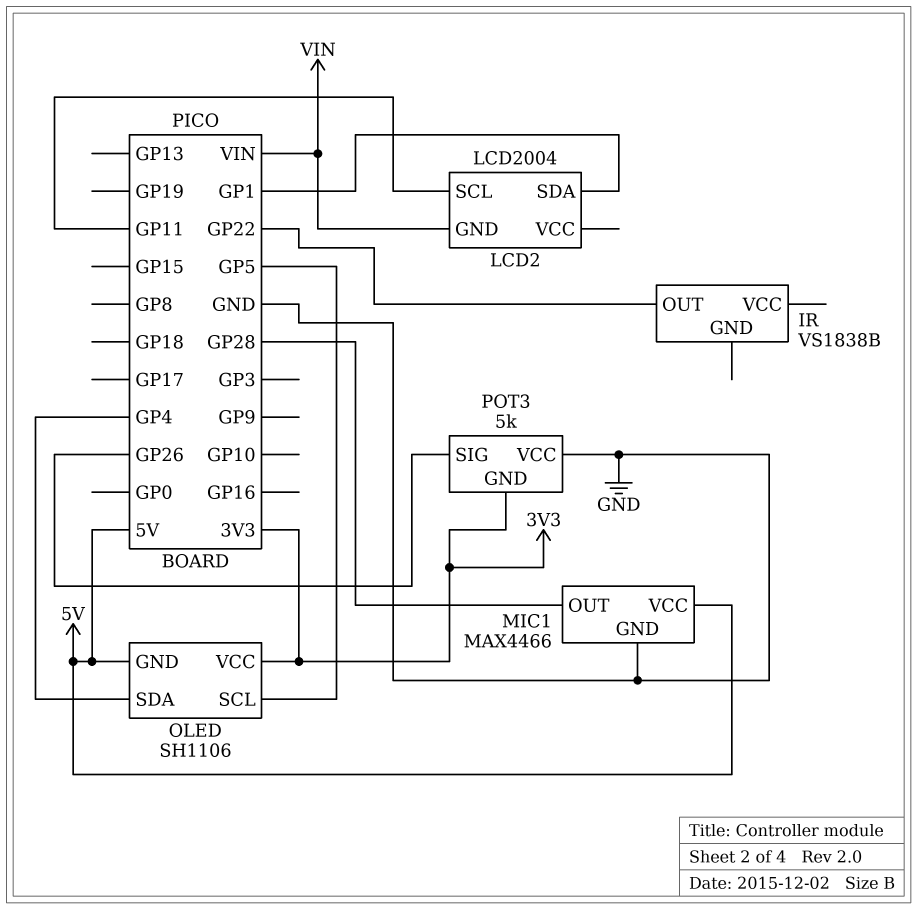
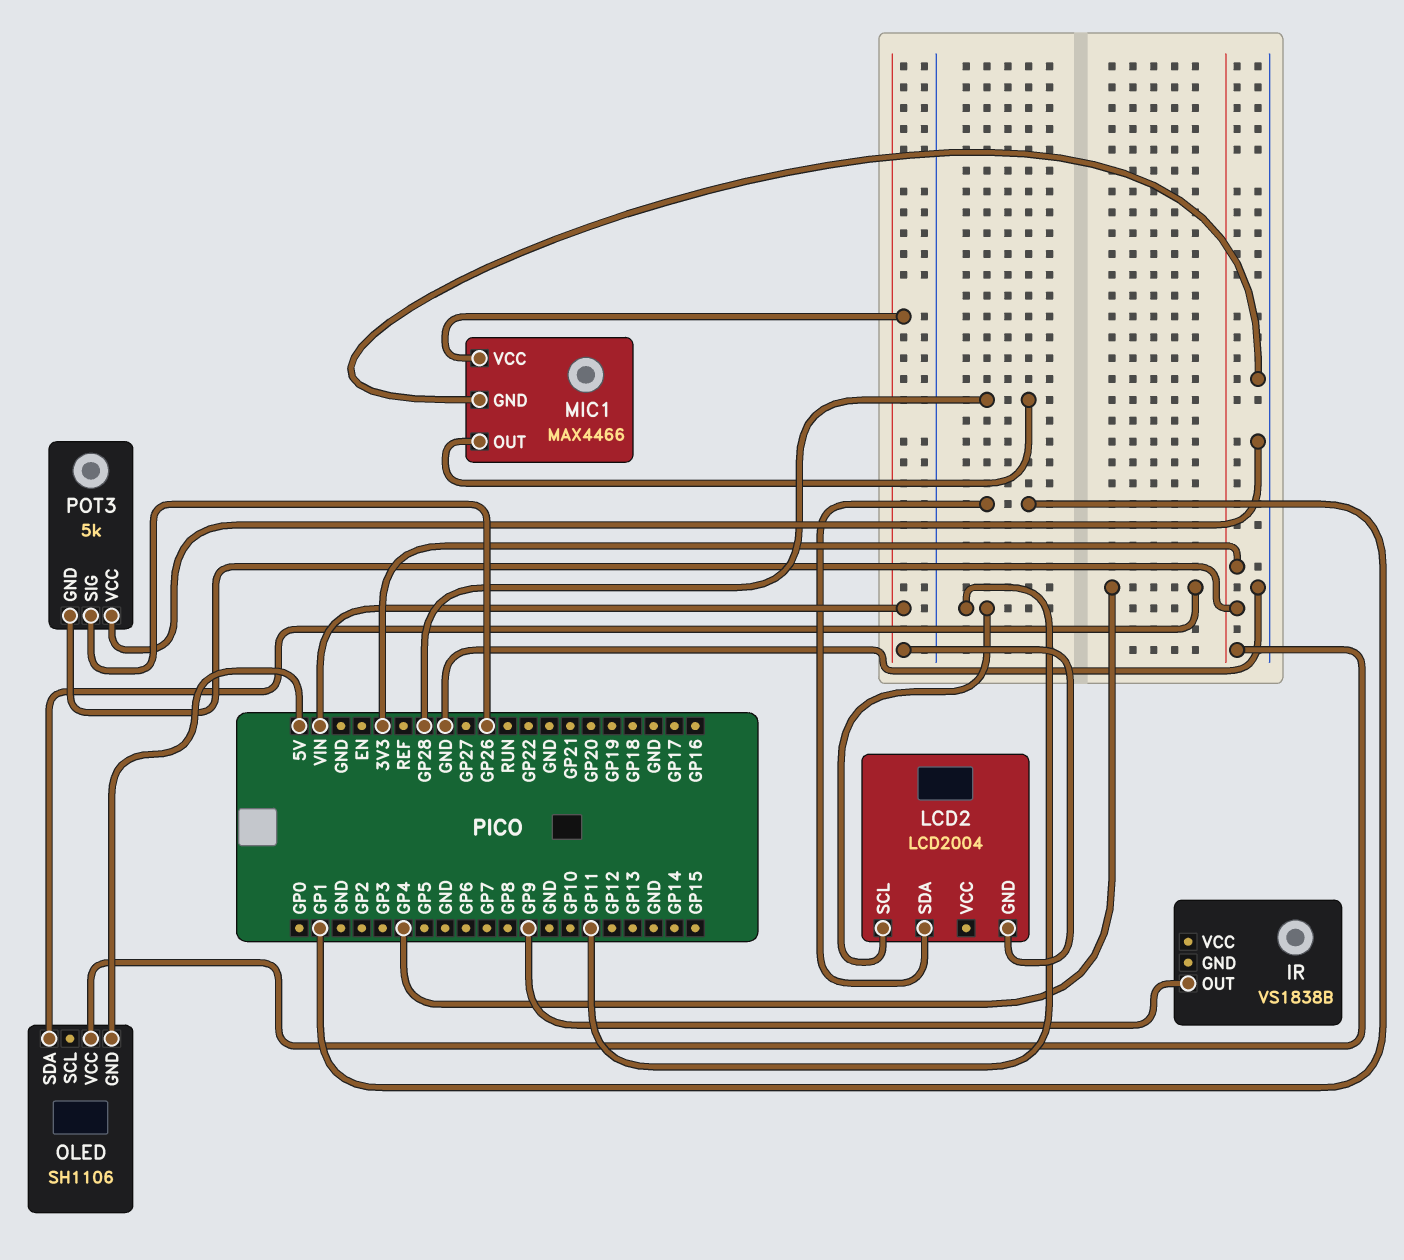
IR pin OUT: GP22 -> GP9
MIC1 pin VCC: 5V -> VIN
OLED pin SCL: GP5 -> none

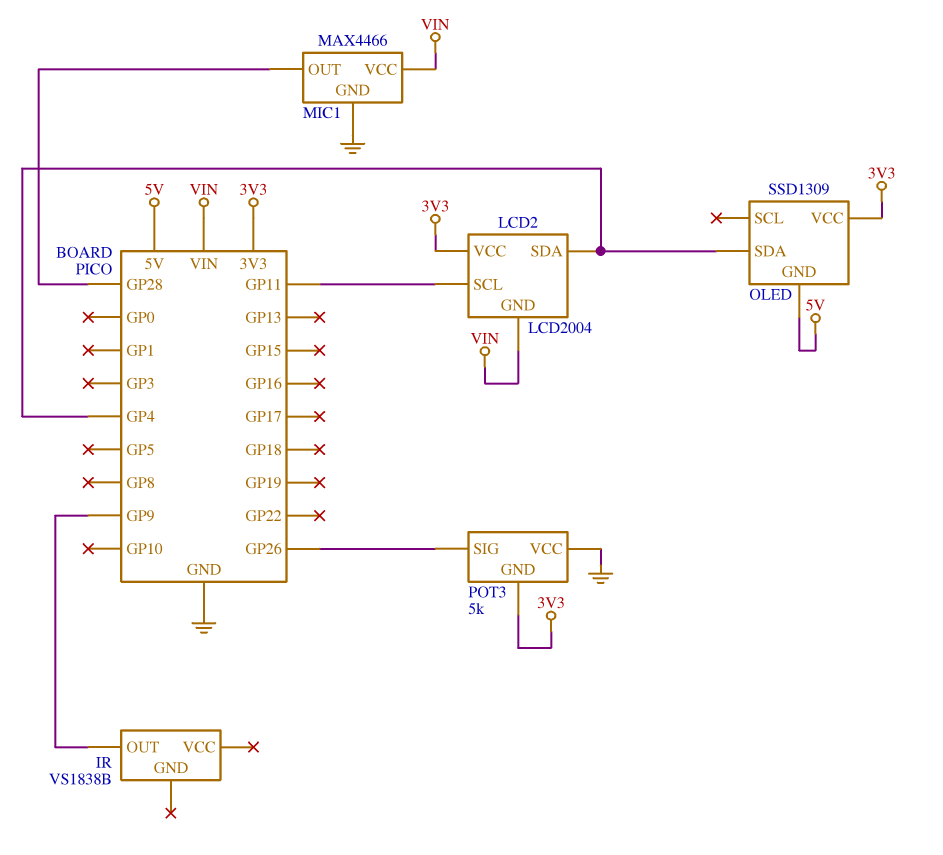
LCD2 pin SDA: GP1 -> GP4
LCD2 pin VCC: none -> 3V3
OLED: SH1106 -> SSD1309

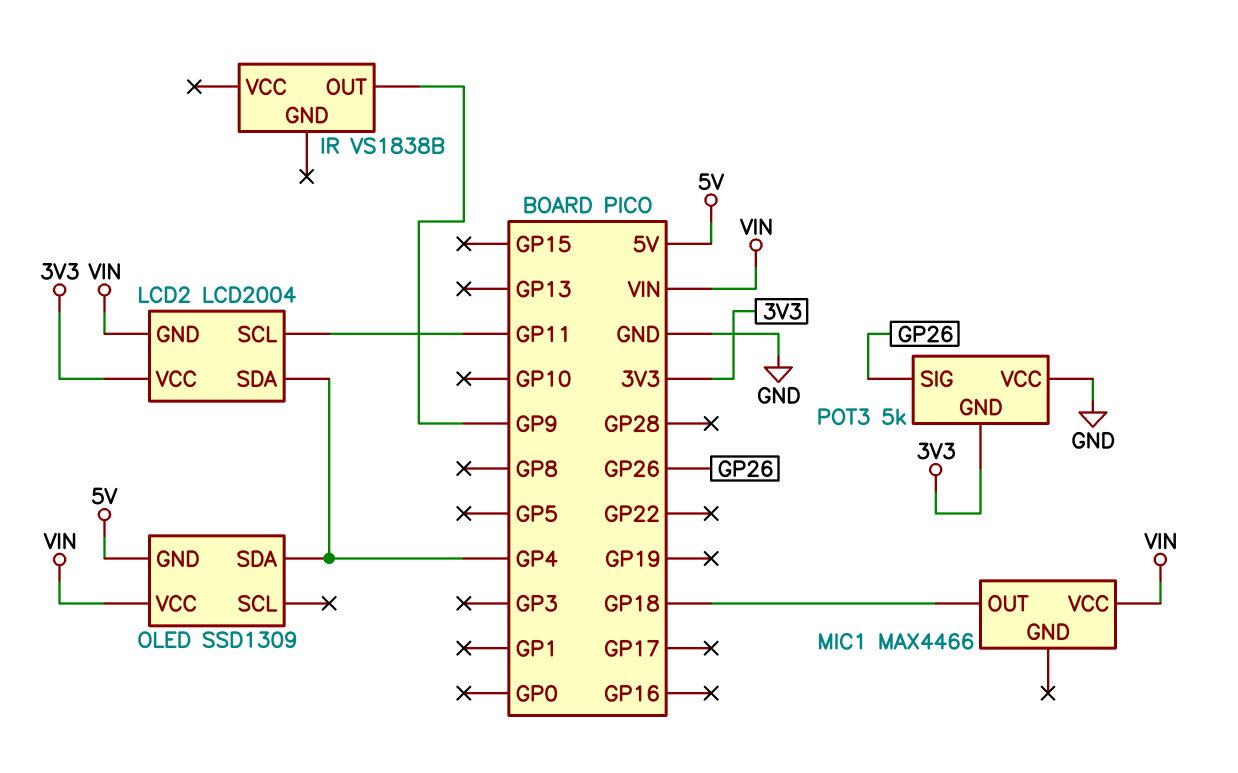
MIC1 pin GND: GND -> none
MIC1 pin OUT: GP28 -> GP18
OLED pin VCC: 3V3 -> VIN

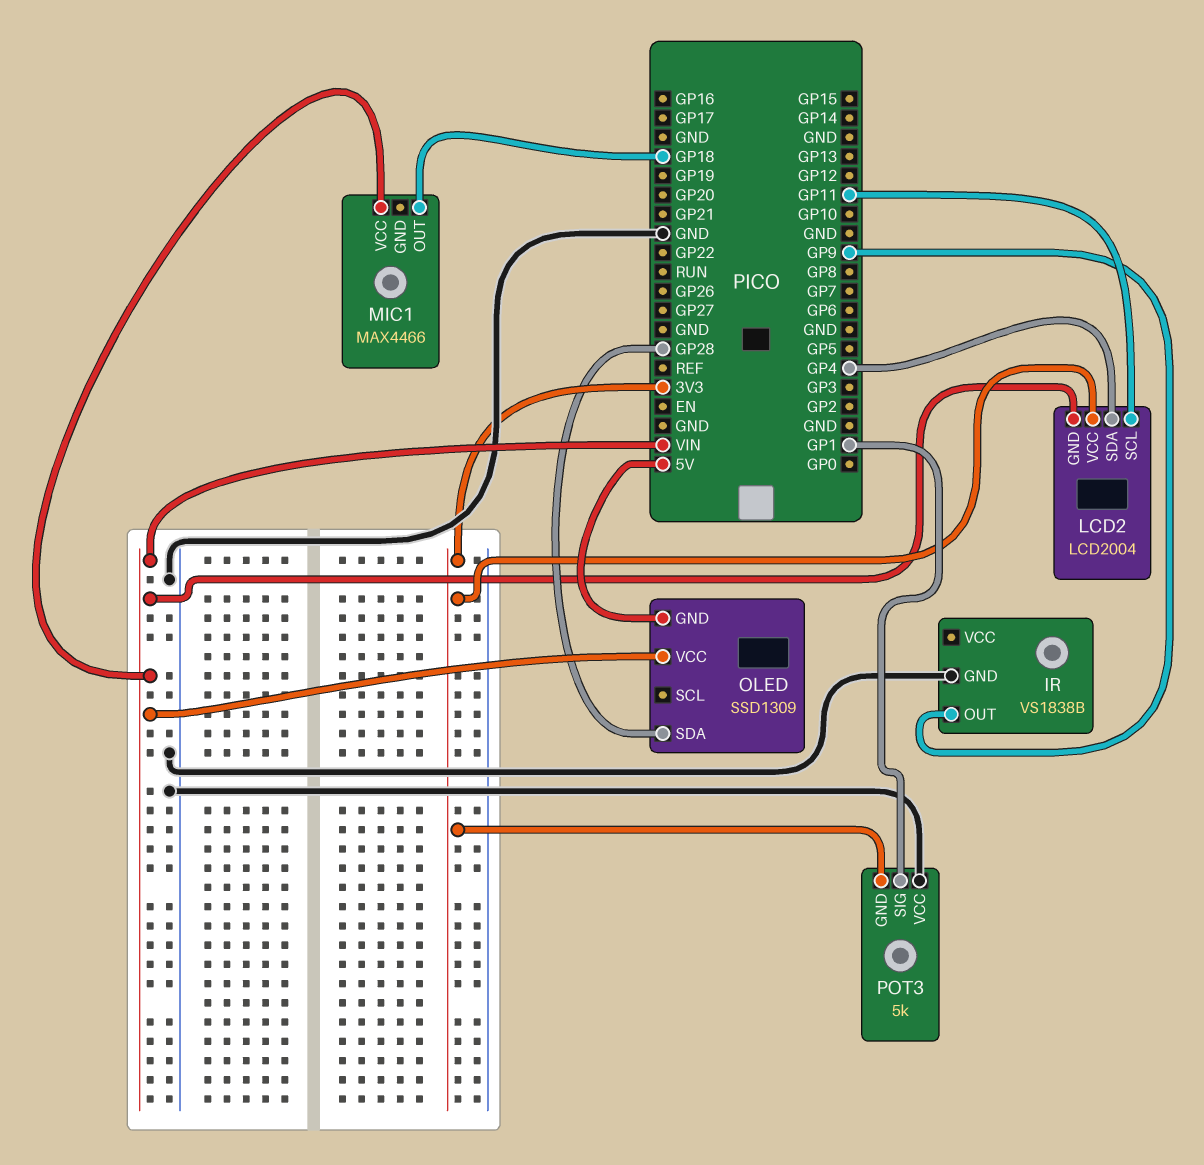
IR pin GND: none -> GND
OLED pin SDA: GP4 -> GP28
POT3 pin SIG: GP26 -> GP1

